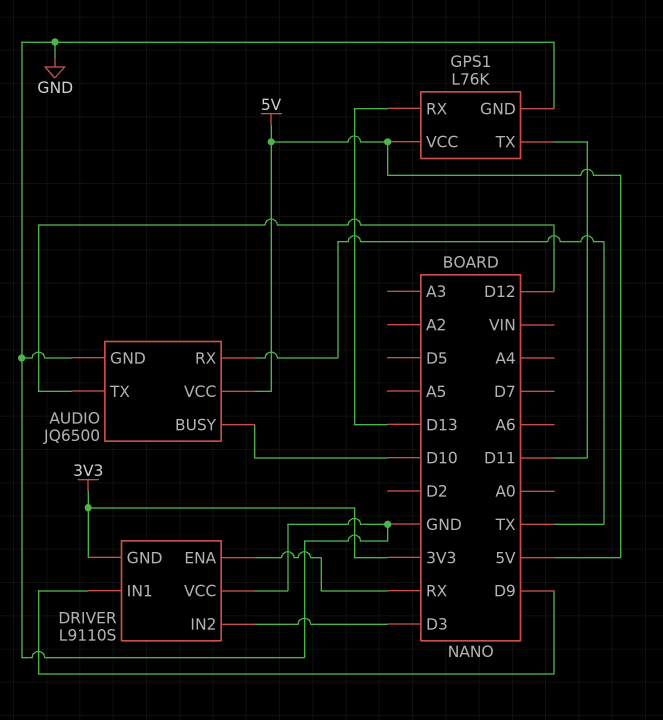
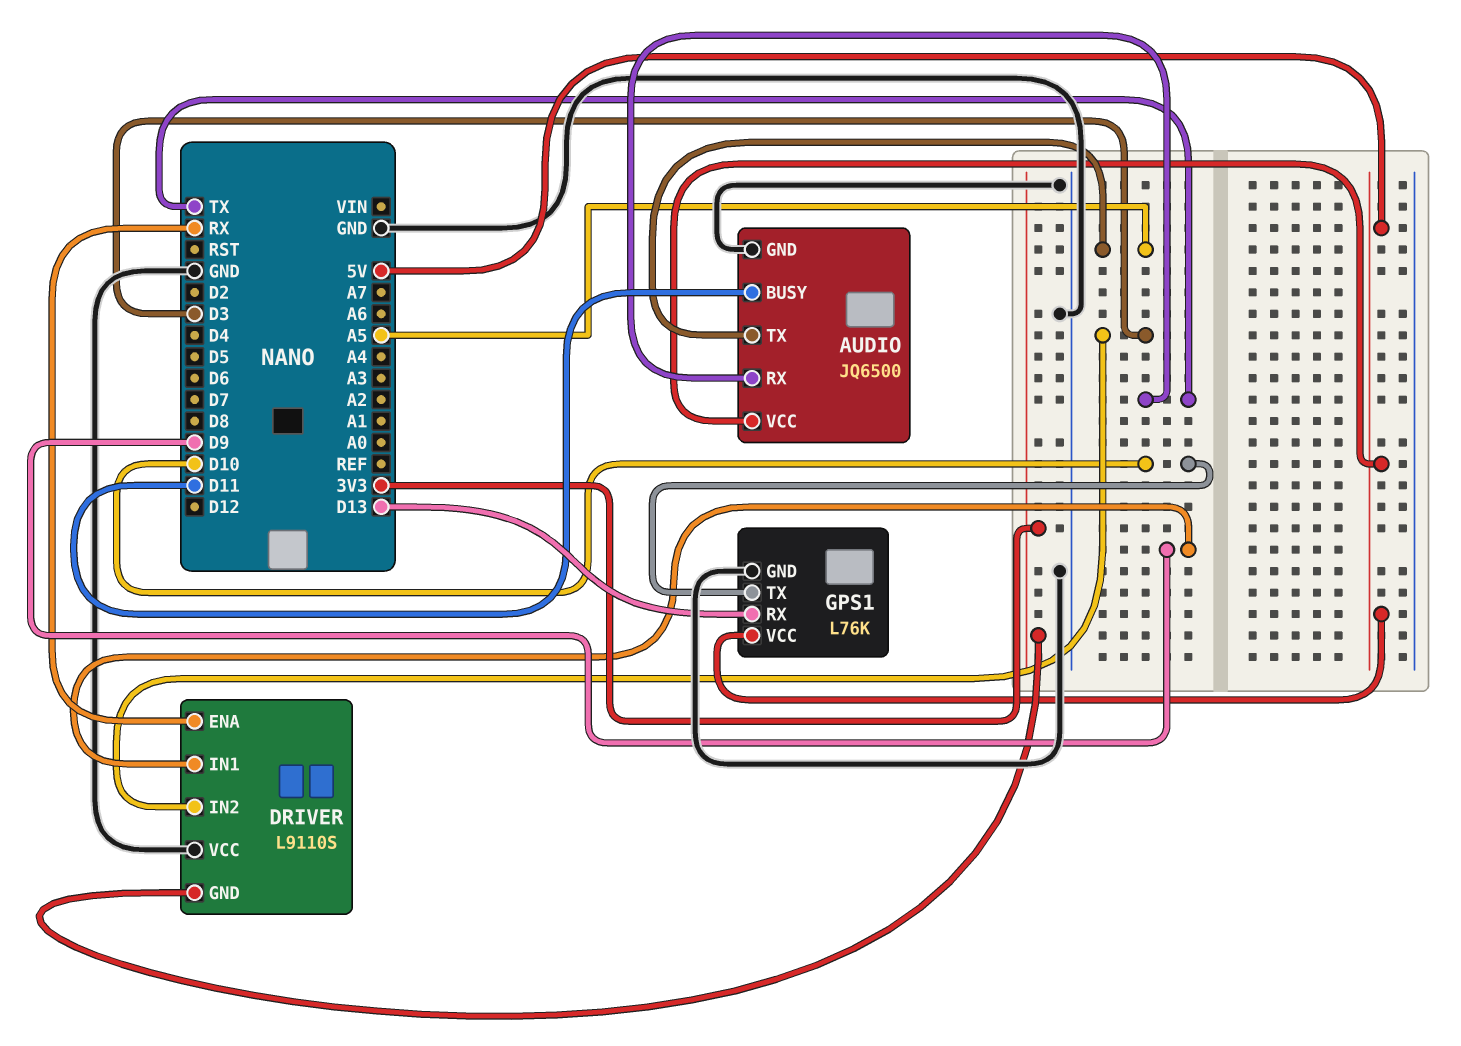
AUDIO pin BUSY: D10 -> D11
AUDIO pin TX: D12 -> A5
GPS1 pin TX: D11 -> D10

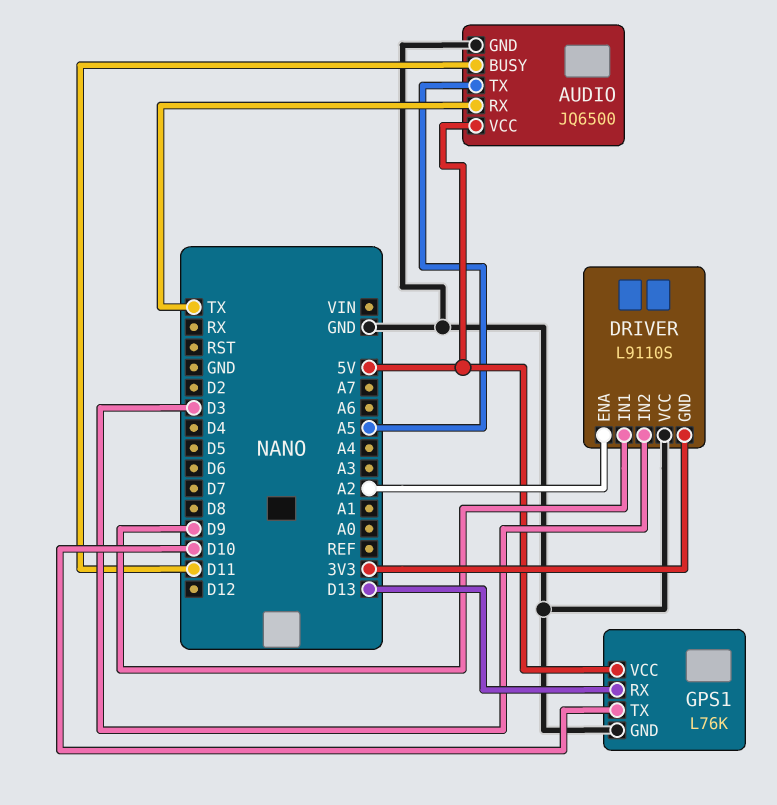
DRIVER pin ENA: RX -> A2

